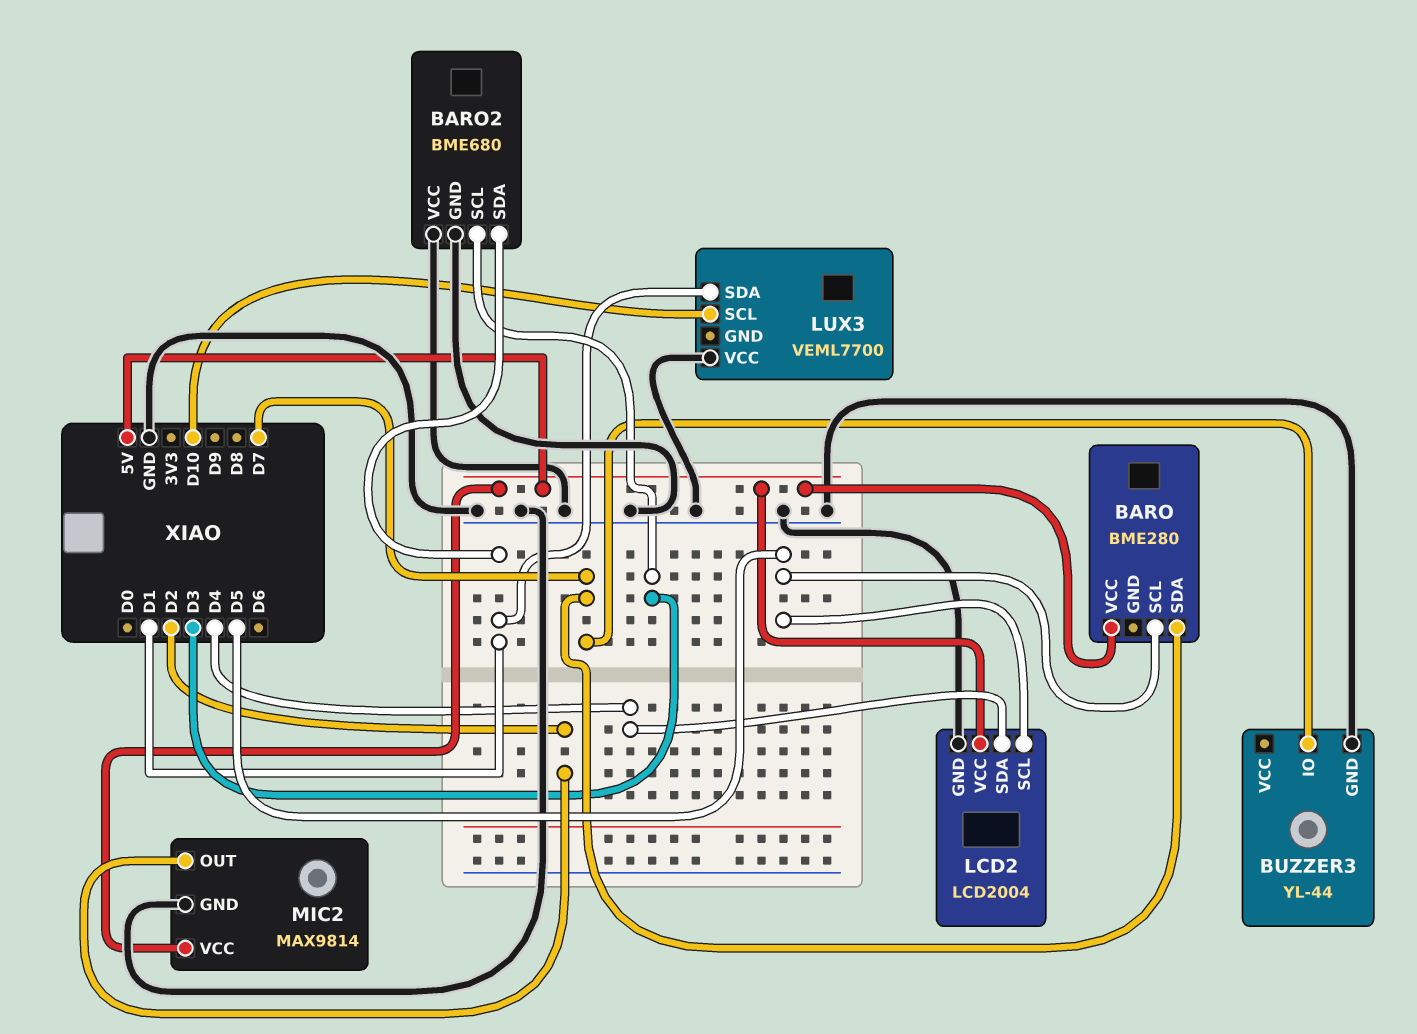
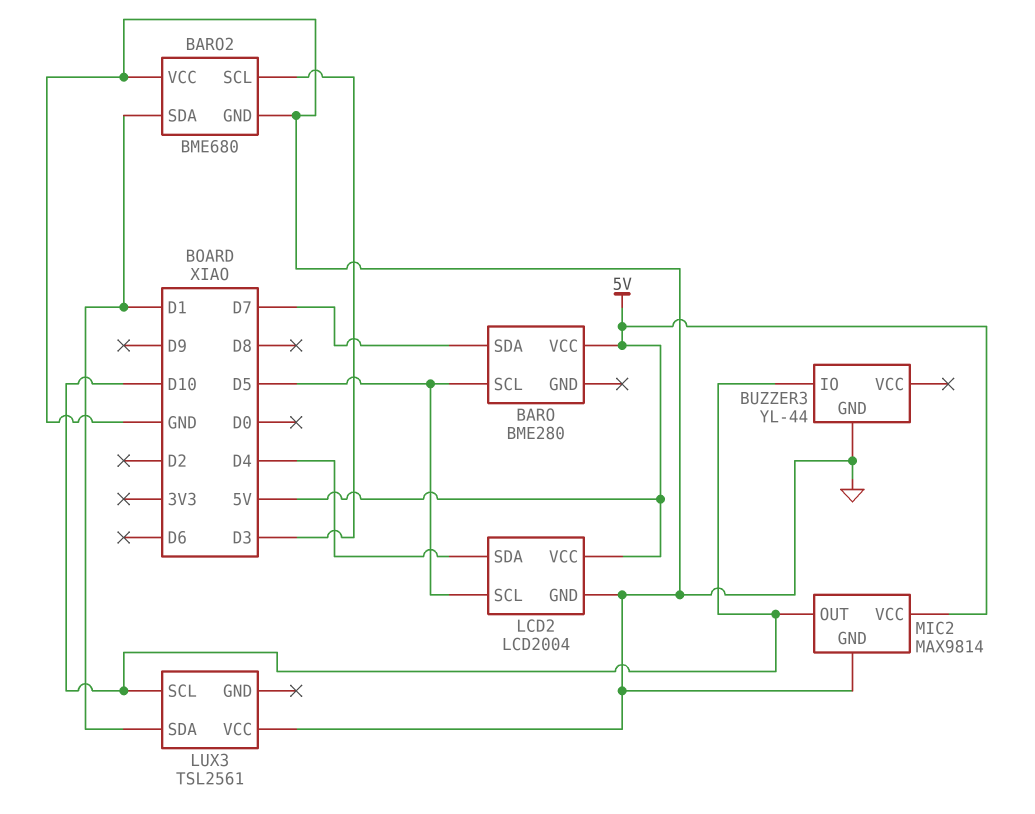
BUZZER3 pin IO: D7 -> D10
LUX3: VEML7700 -> TSL2561
MIC2 pin OUT: D2 -> D10

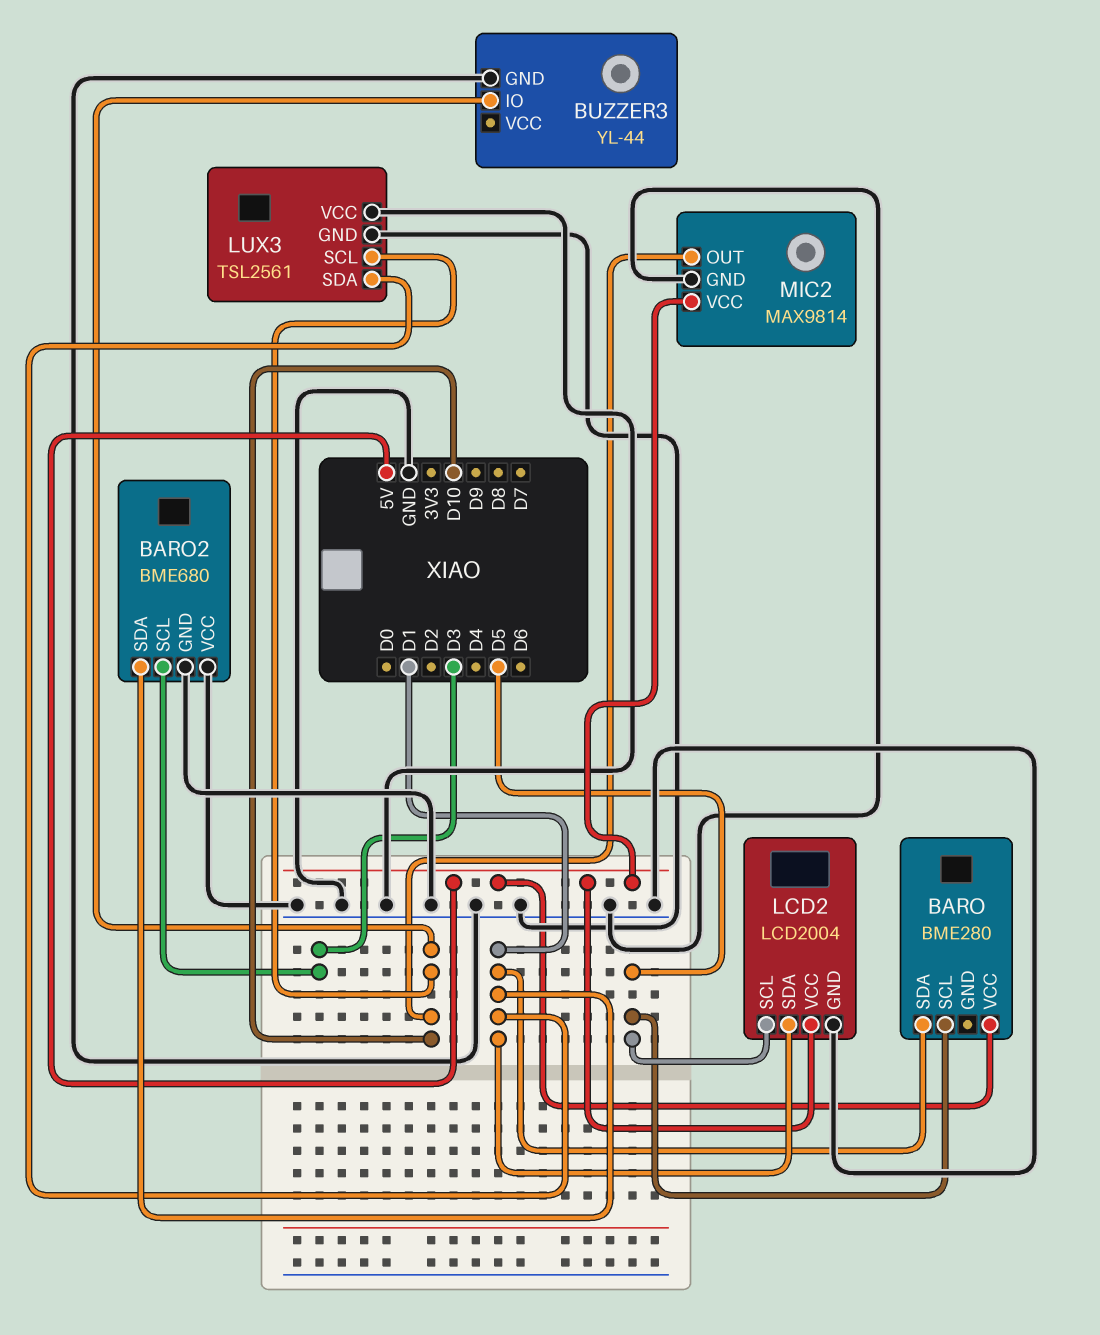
BARO pin SDA: D7 -> D1
LCD2 pin SDA: D4 -> D1
LUX3 pin GND: none -> GND

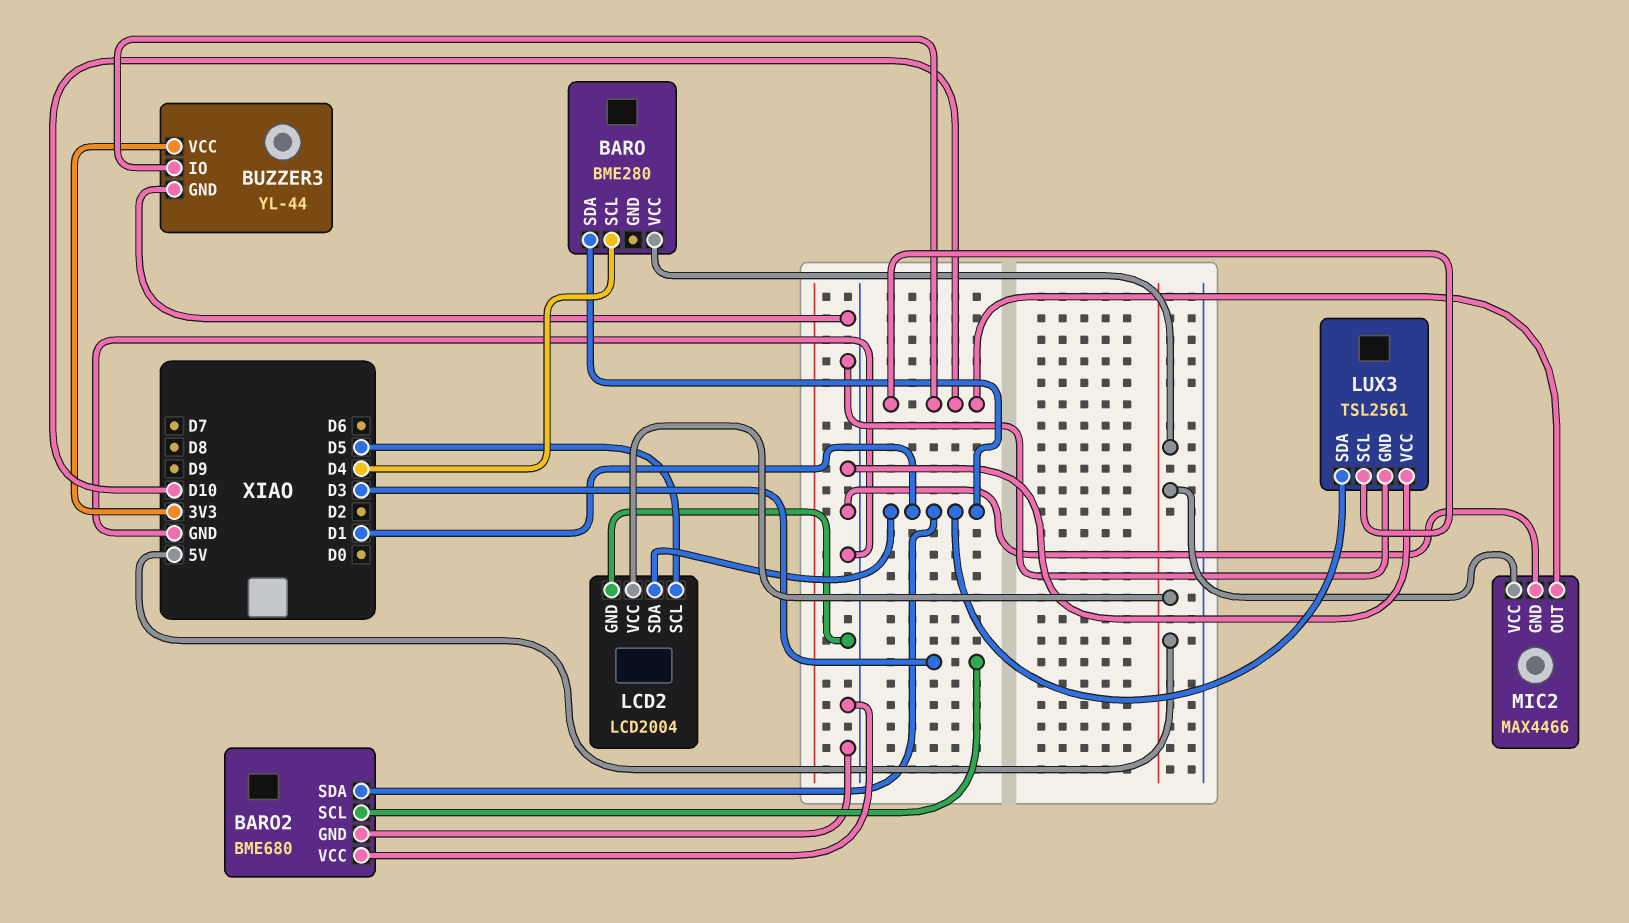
BARO pin SCL: D5 -> D4
BUZZER3 pin VCC: none -> 3V3
MIC2: MAX9814 -> MAX4466

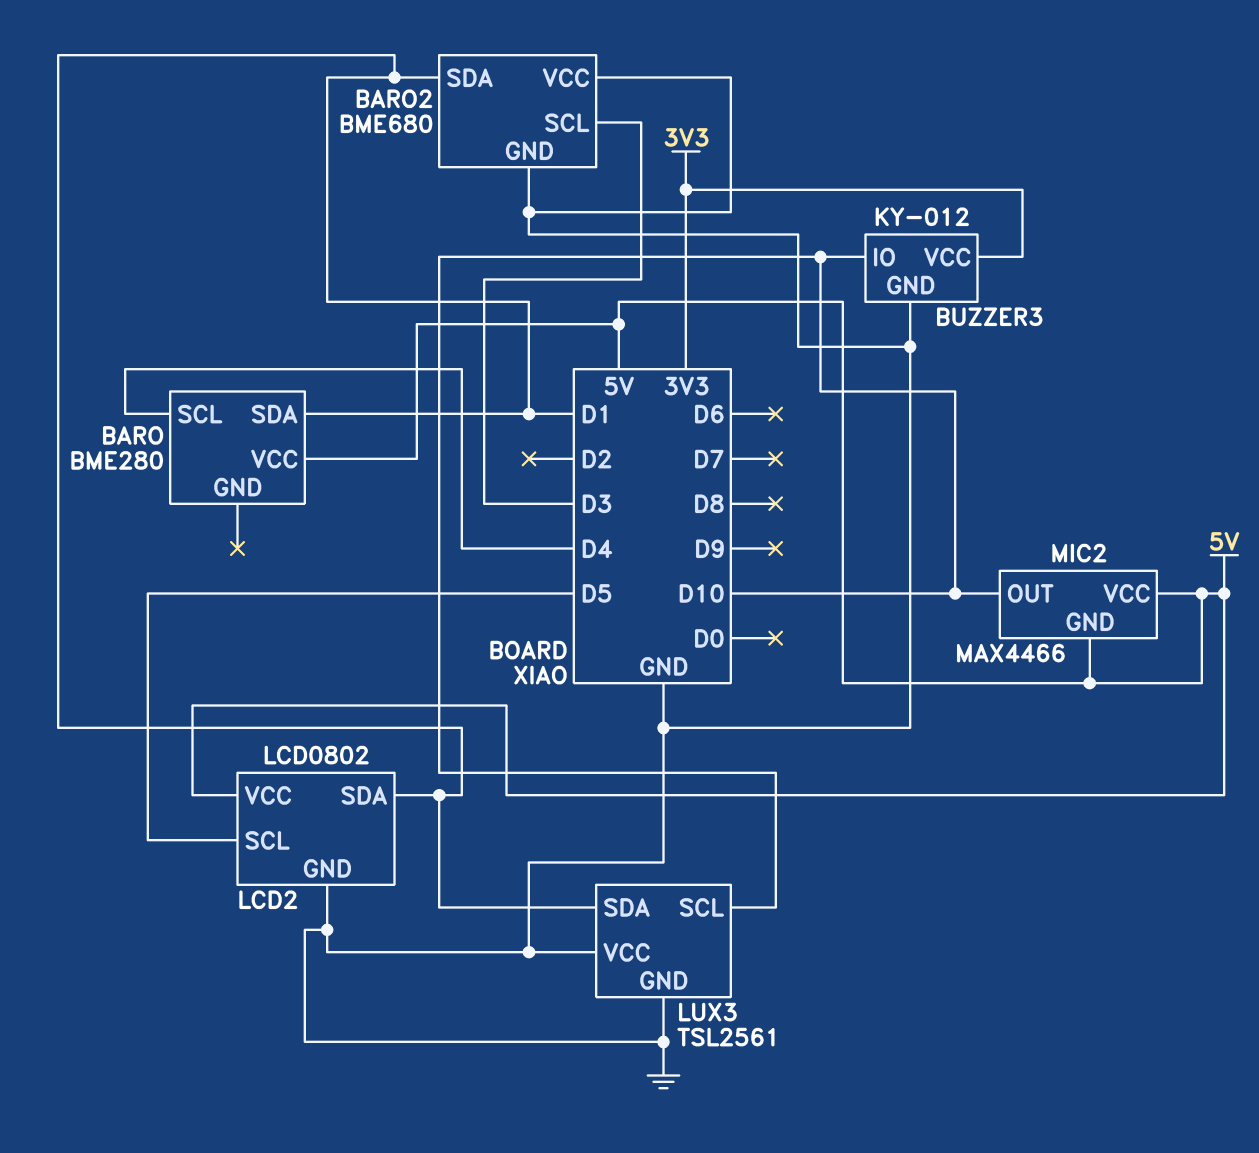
BUZZER3: YL-44 -> KY-012
LCD2: LCD2004 -> LCD0802
MIC2 pin GND: GND -> 5V

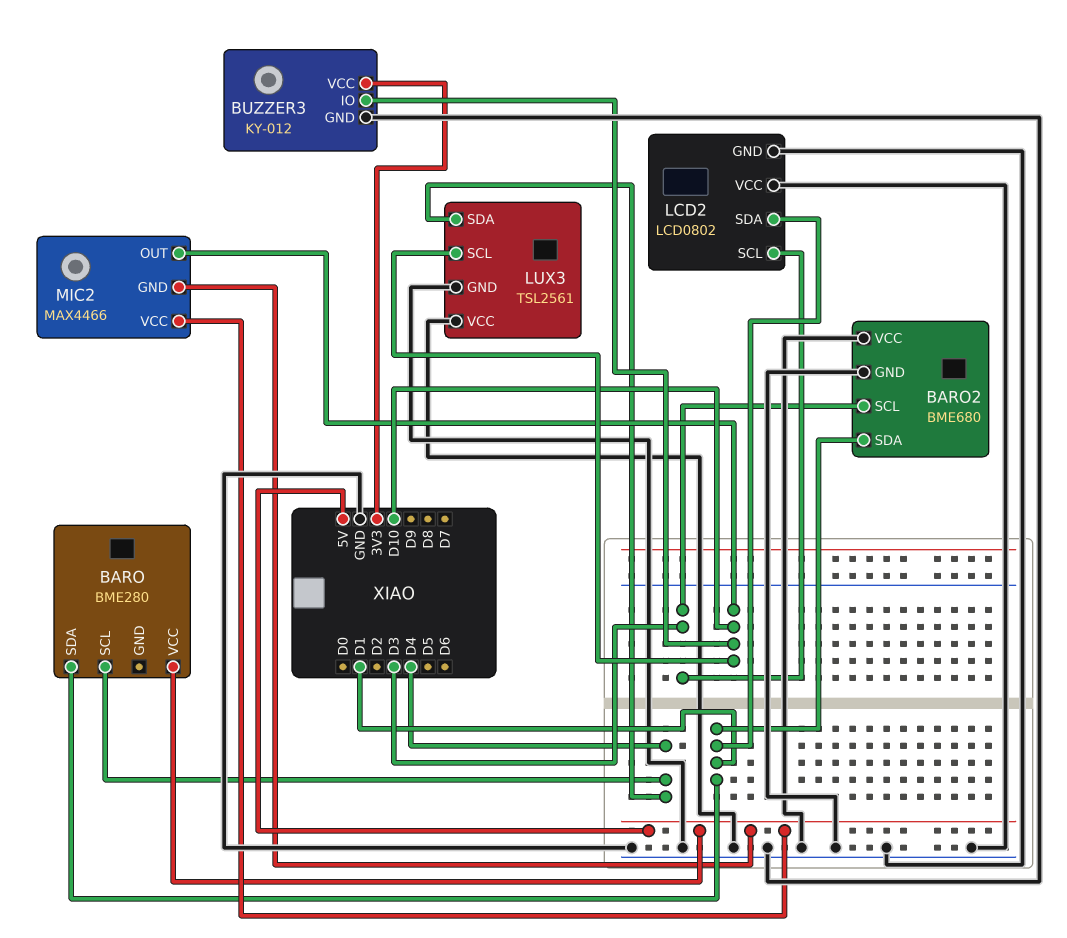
LCD2 pin SCL: D5 -> D3
LCD2 pin VCC: 5V -> GND
LUX3 pin SDA: D1 -> D4

